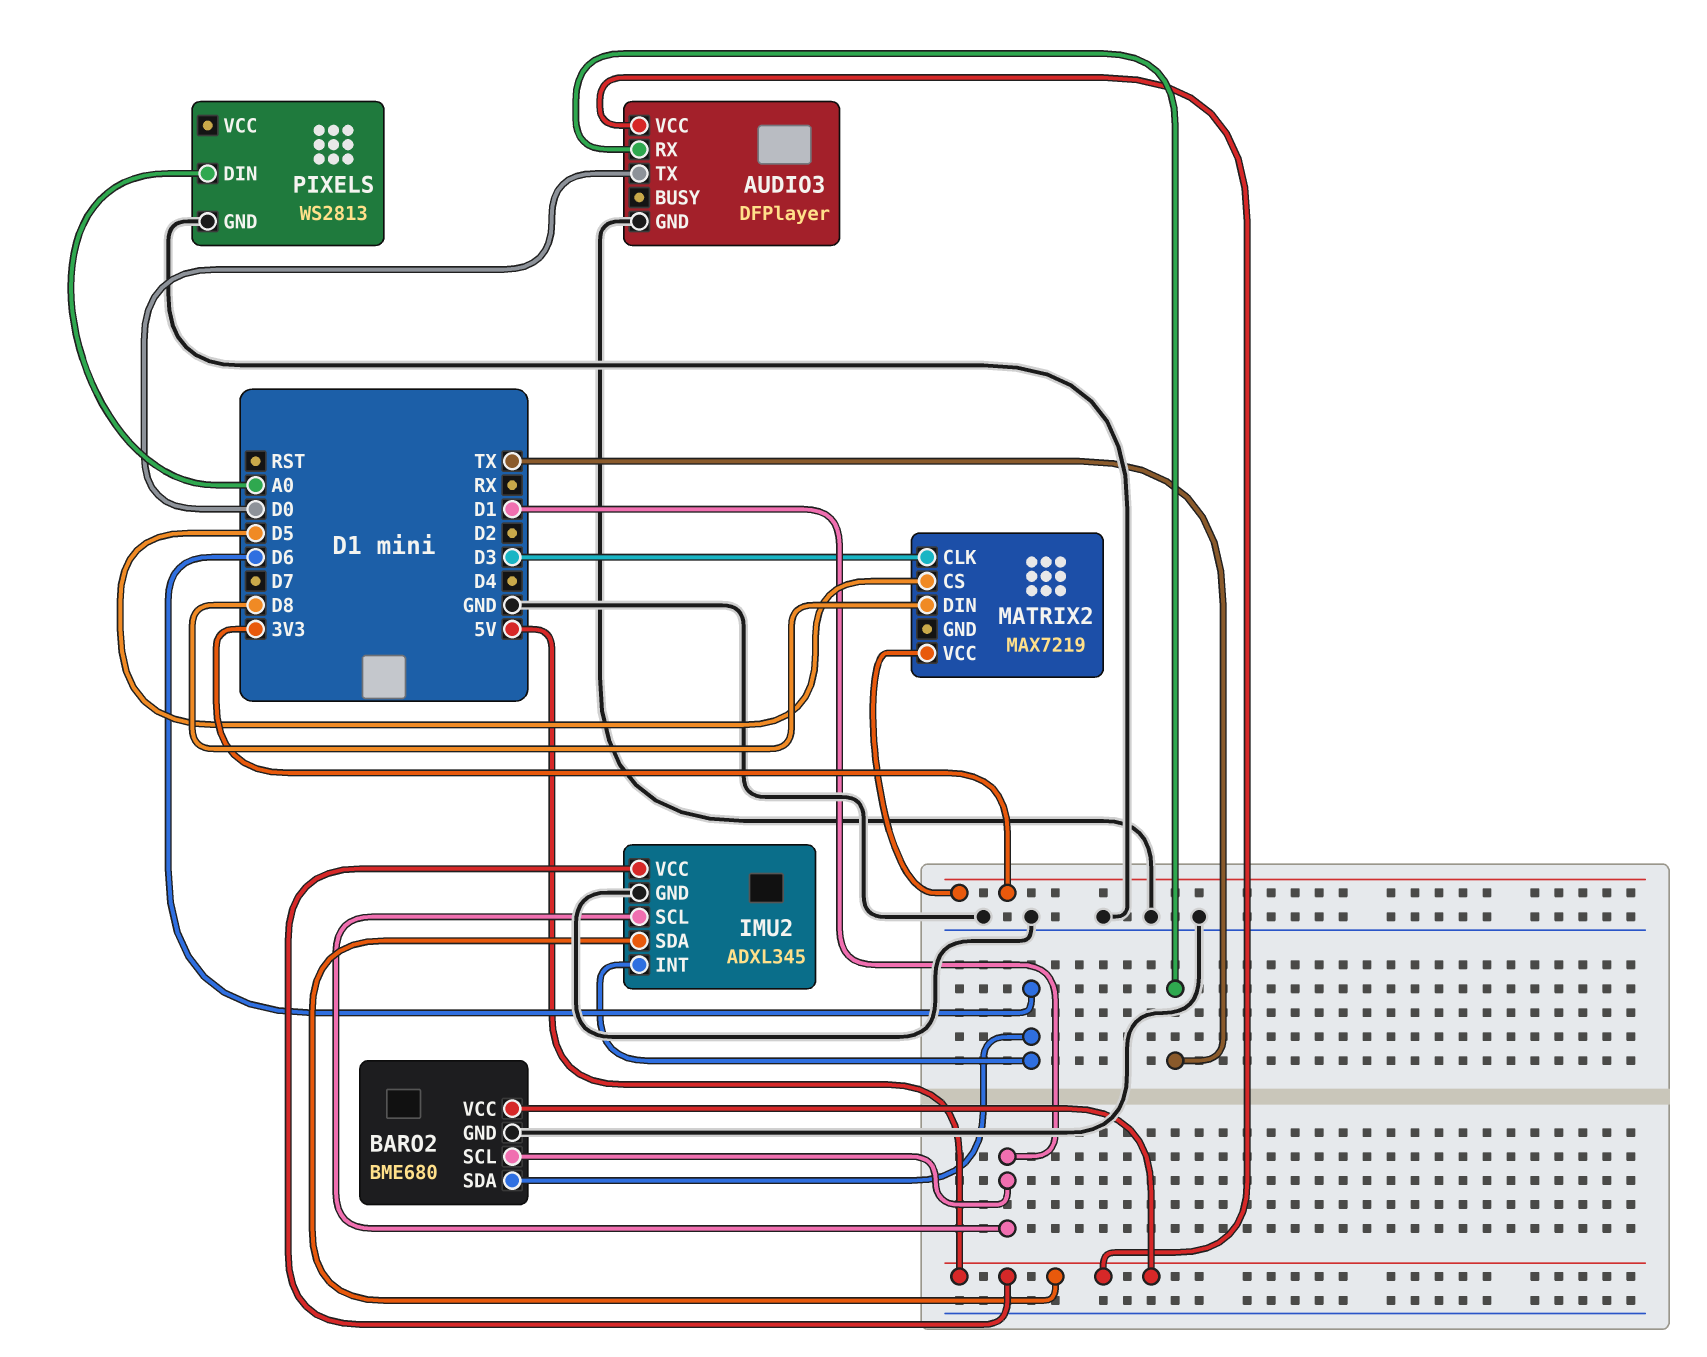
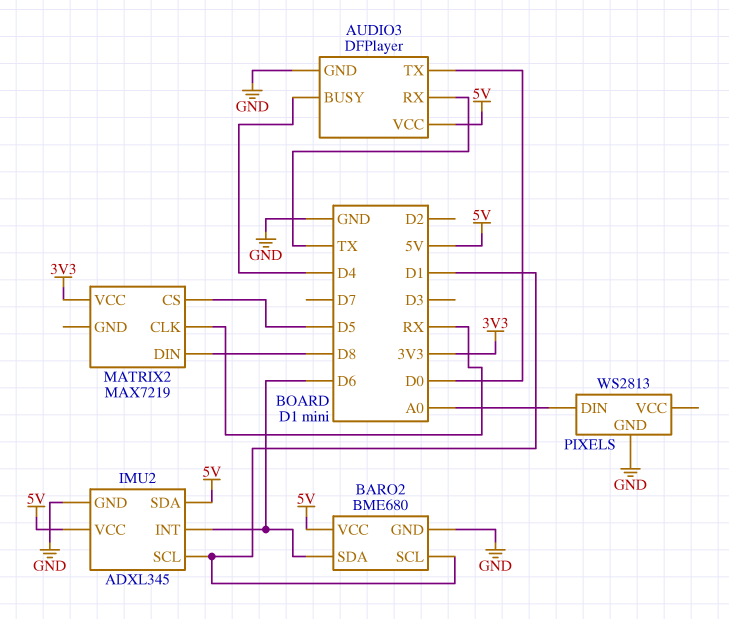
AUDIO3 pin BUSY: none -> D4
MATRIX2 pin CLK: D3 -> RX

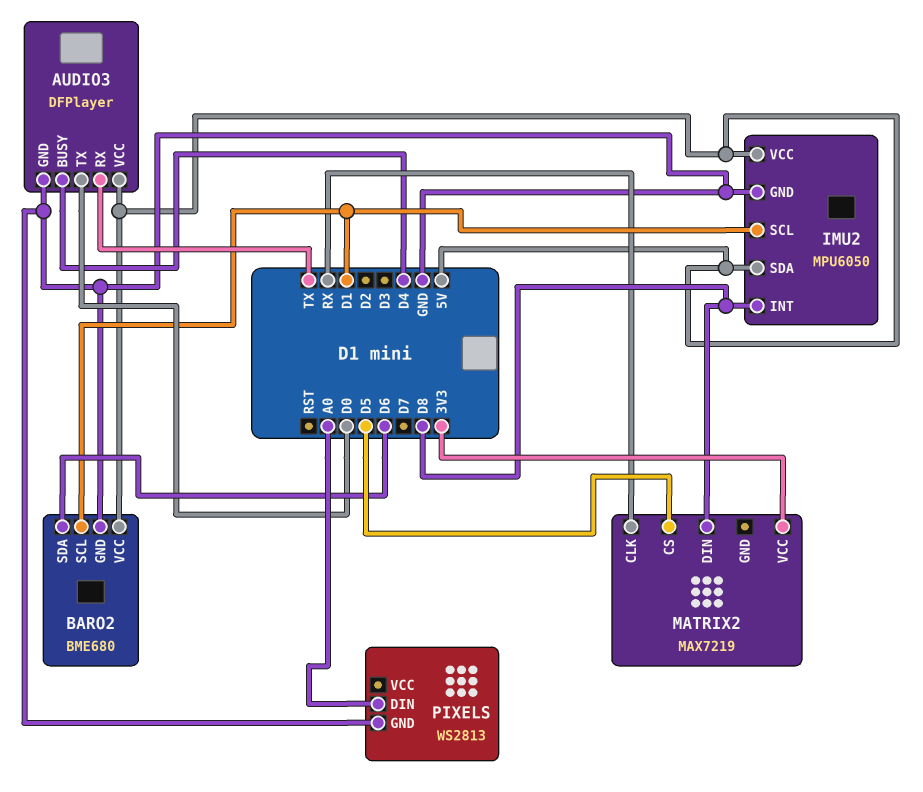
IMU2: ADXL345 -> MPU6050
IMU2 pin INT: D6 -> D8

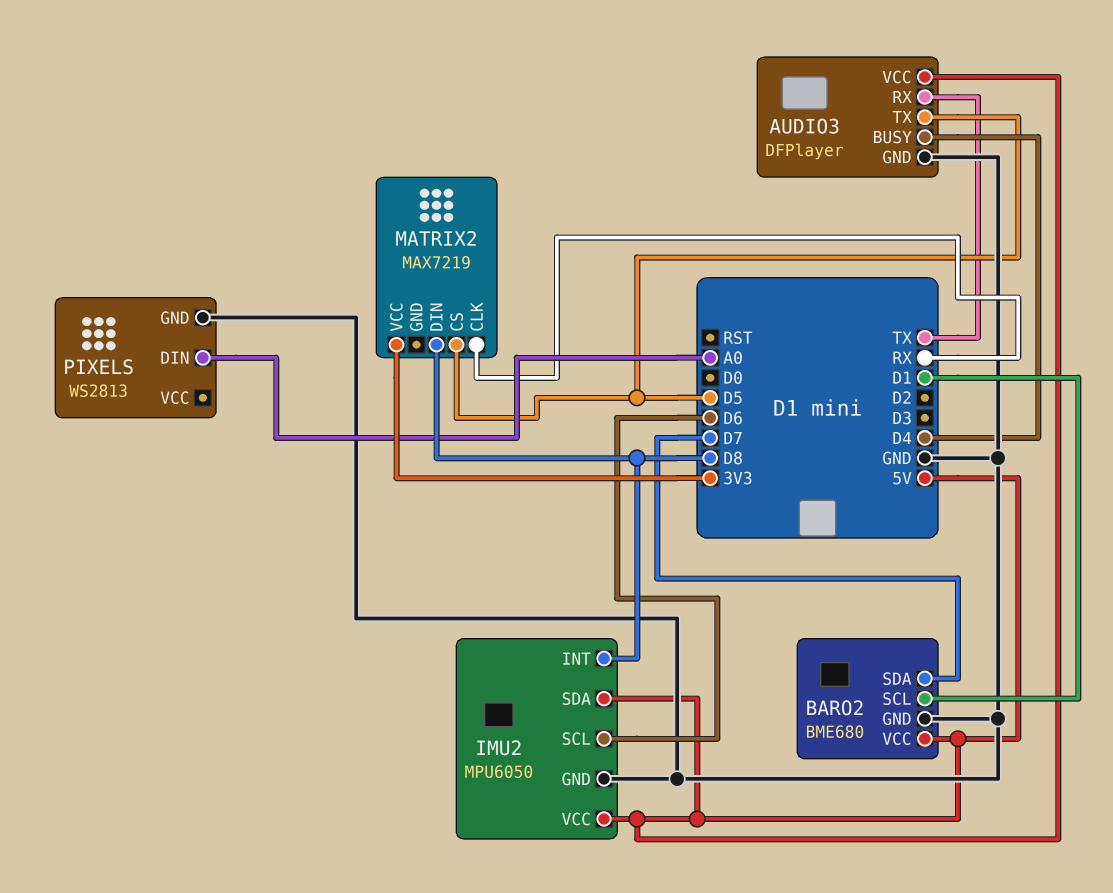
AUDIO3 pin TX: D0 -> D5
BARO2 pin SDA: D6 -> D7
IMU2 pin SCL: D1 -> D6

